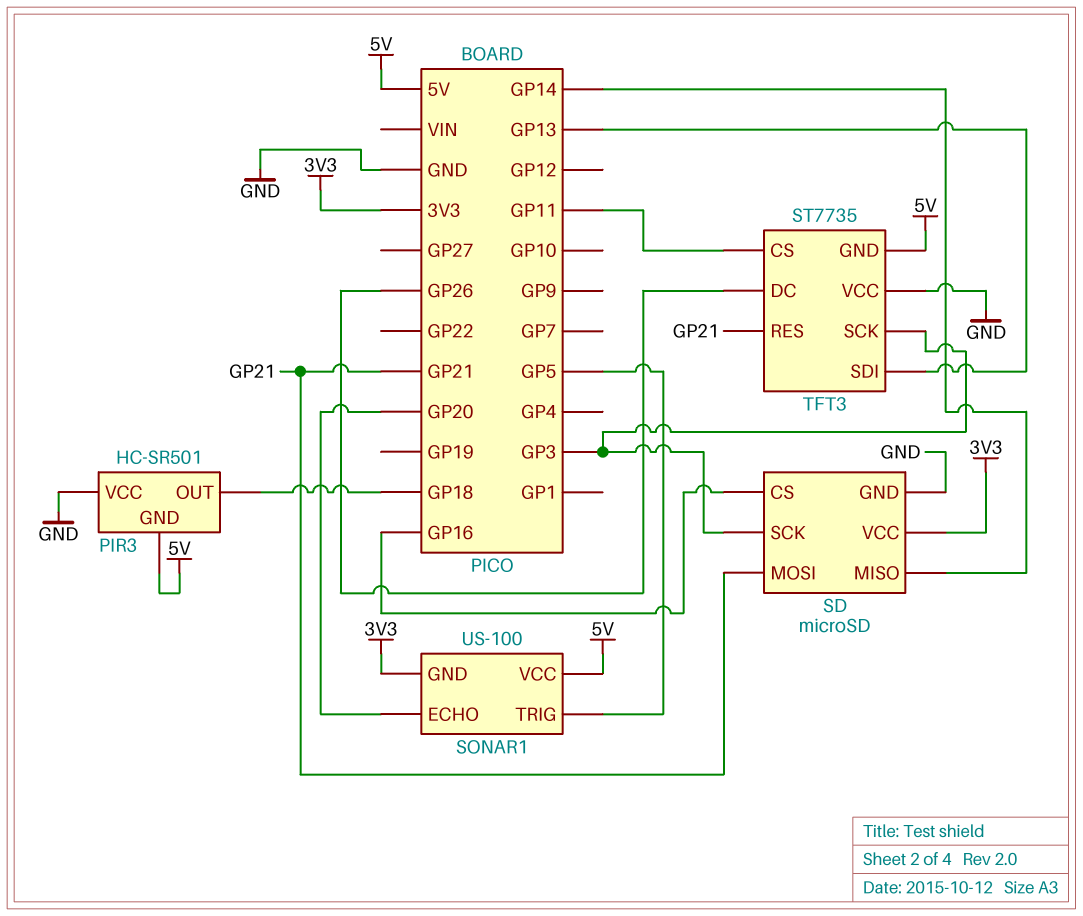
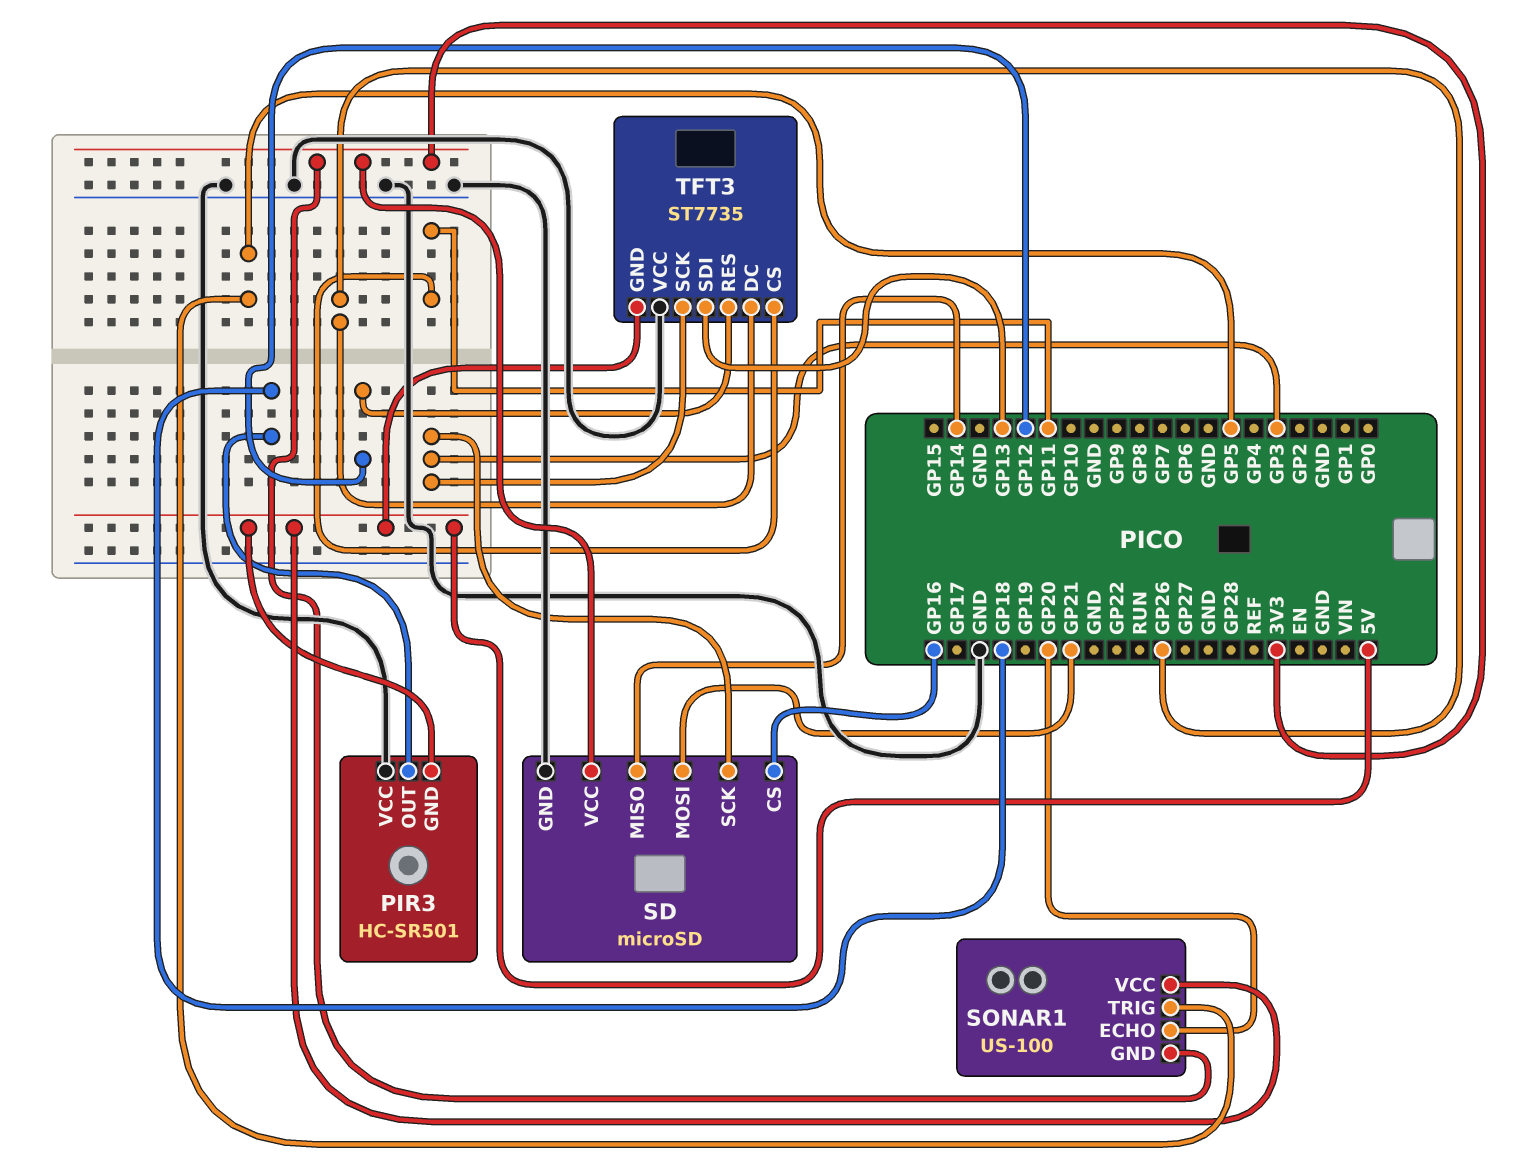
TFT3 pin RES: GP21 -> GP12

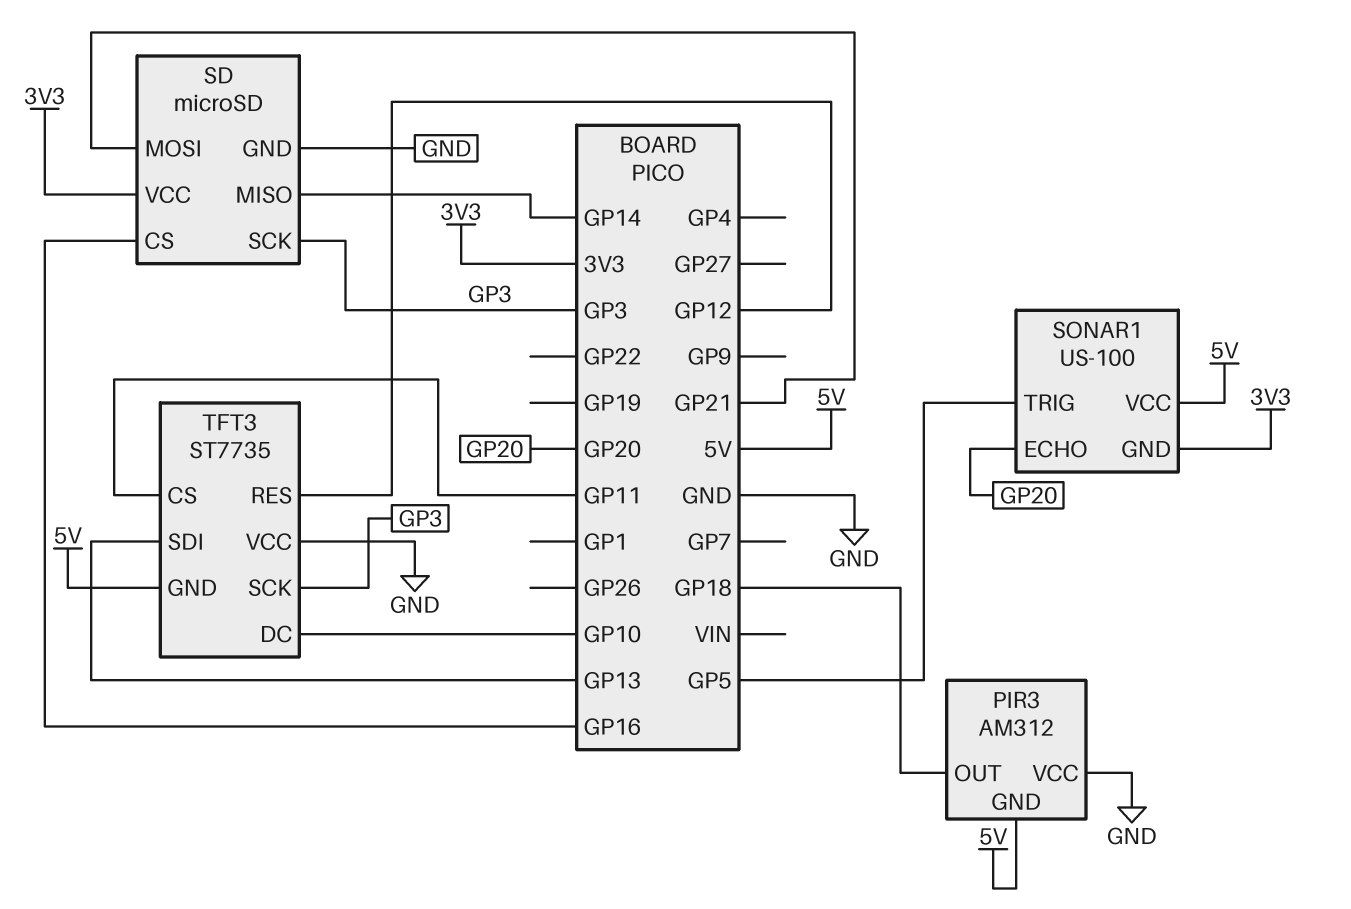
PIR3: HC-SR501 -> AM312
TFT3 pin DC: GP26 -> GP10

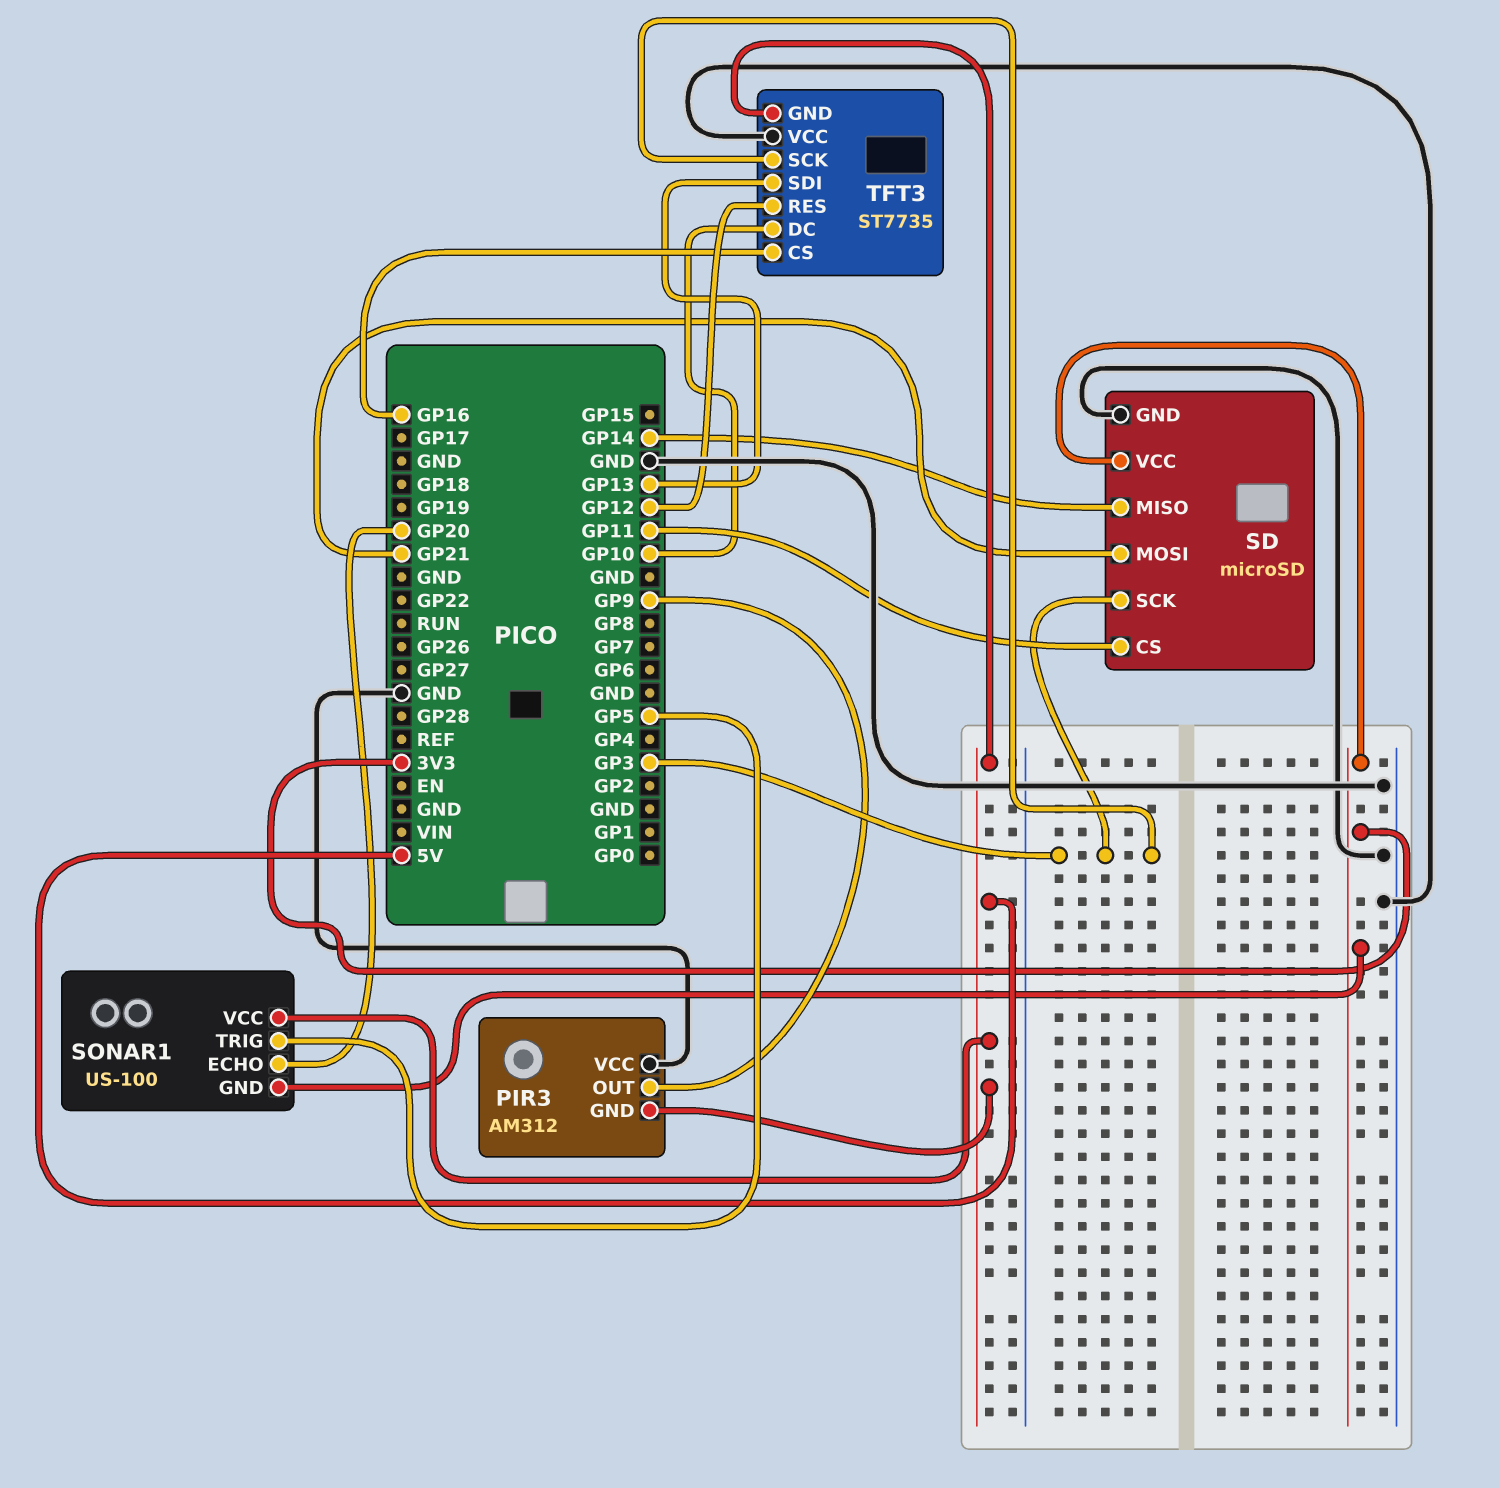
PIR3 pin OUT: GP18 -> GP9
SD pin CS: GP16 -> GP11
TFT3 pin CS: GP11 -> GP16

